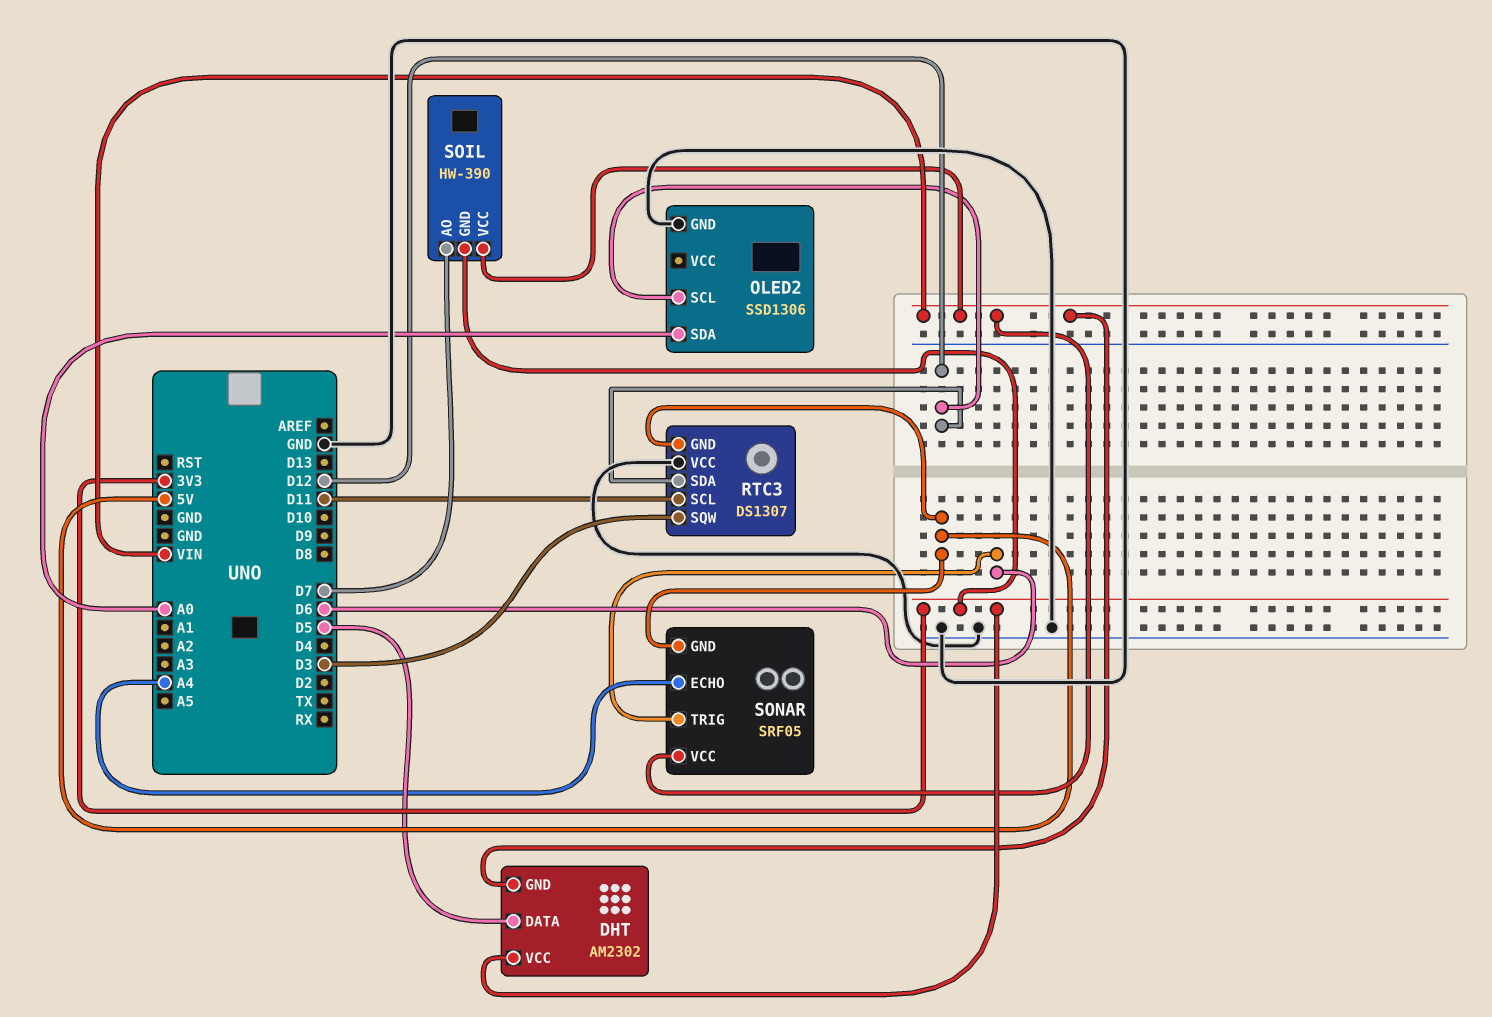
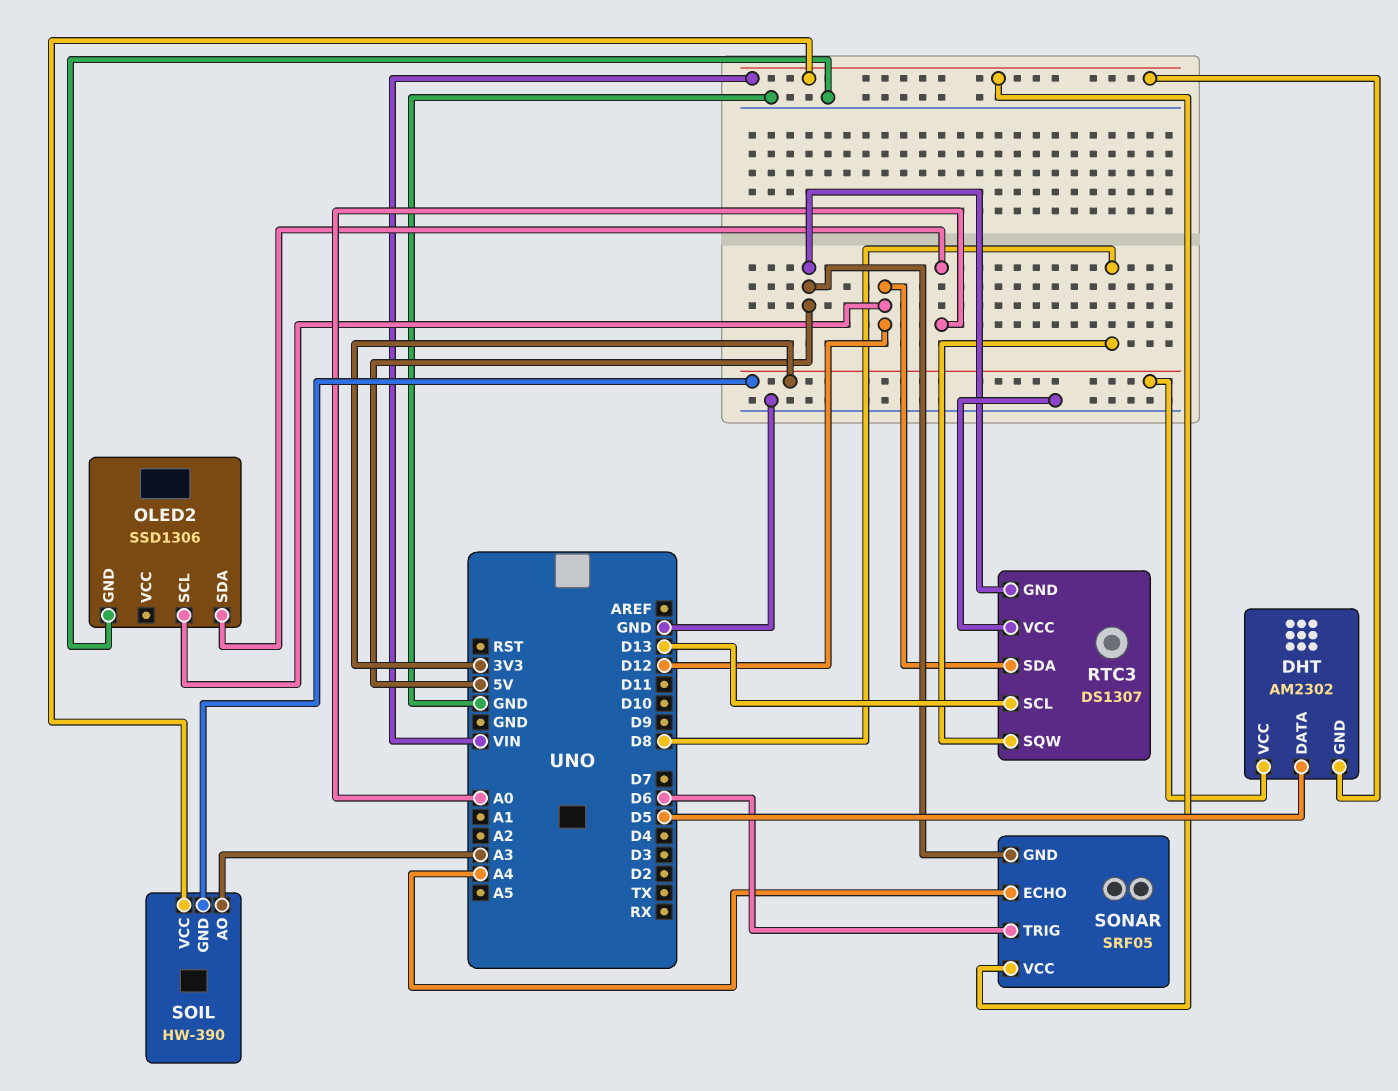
RTC3 pin SCL: D11 -> D13
RTC3 pin SQW: D3 -> D8
SOIL pin AO: D7 -> A3

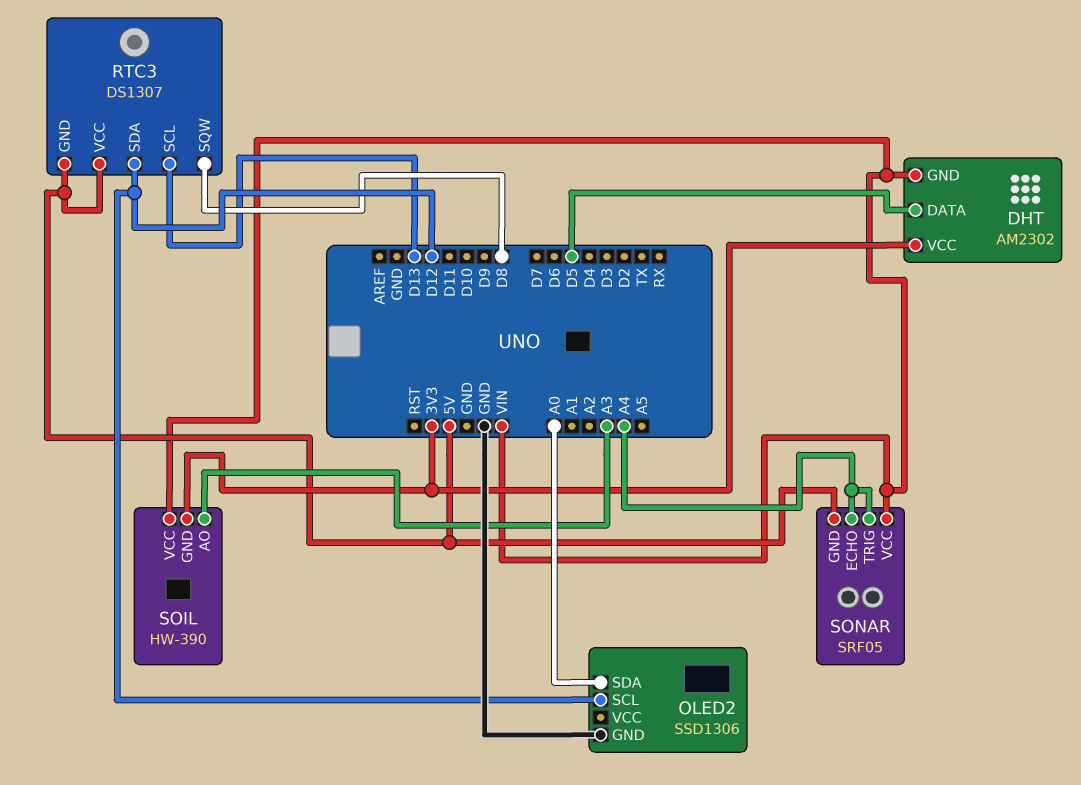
RTC3 pin VCC: GND -> 5V
SONAR pin TRIG: D6 -> A4

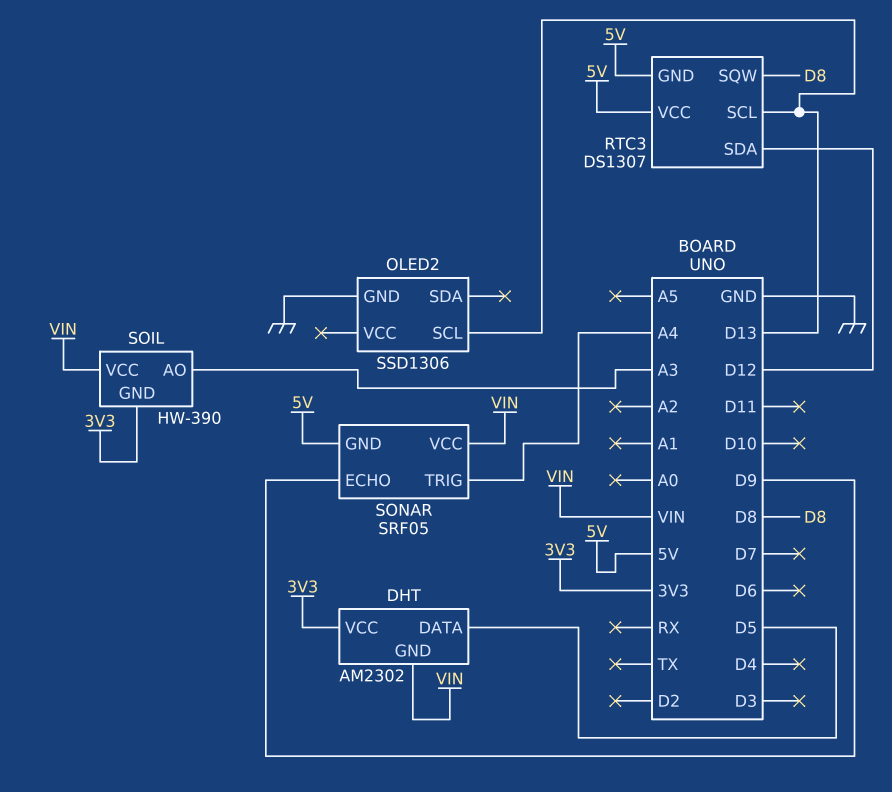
OLED2 pin SCL: D12 -> D13
OLED2 pin SDA: A0 -> none
SONAR pin ECHO: A4 -> D9

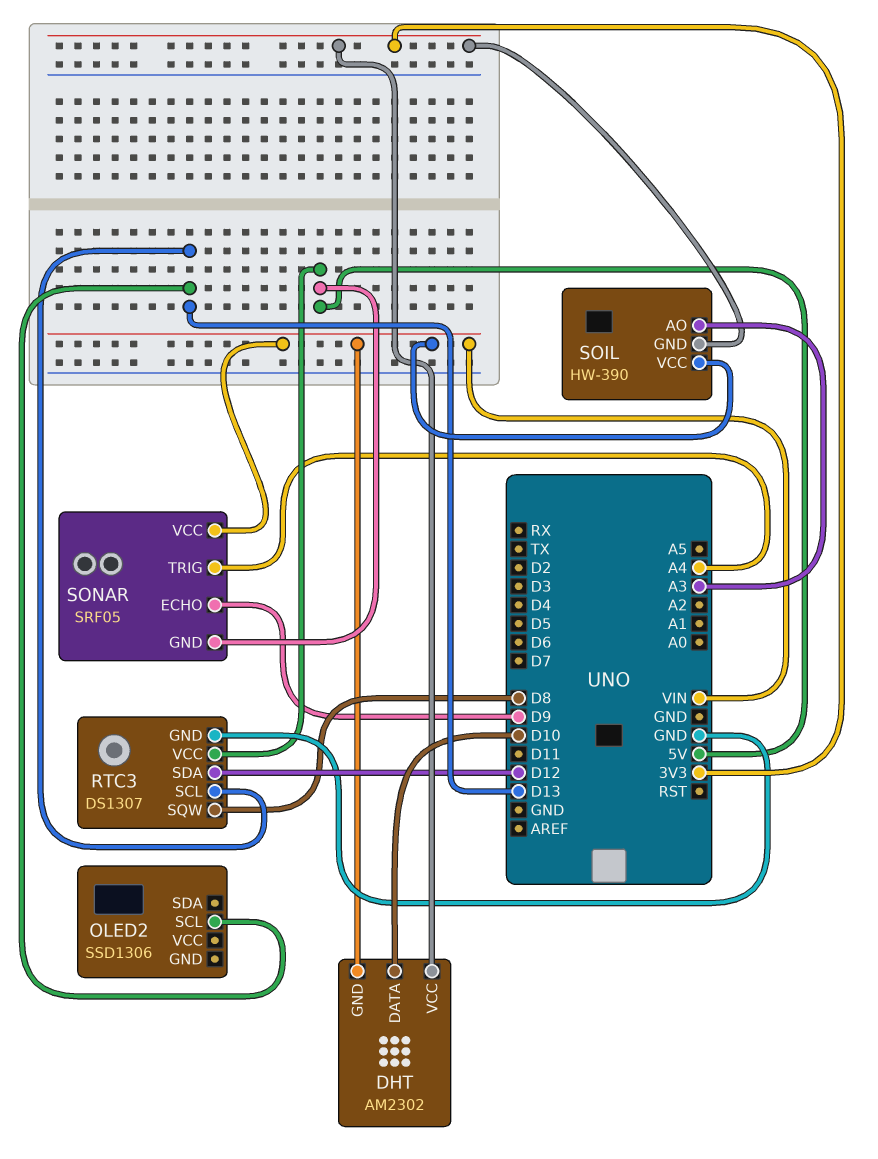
DHT pin DATA: D5 -> D10
OLED2 pin GND: GND -> none
RTC3 pin GND: 5V -> GND

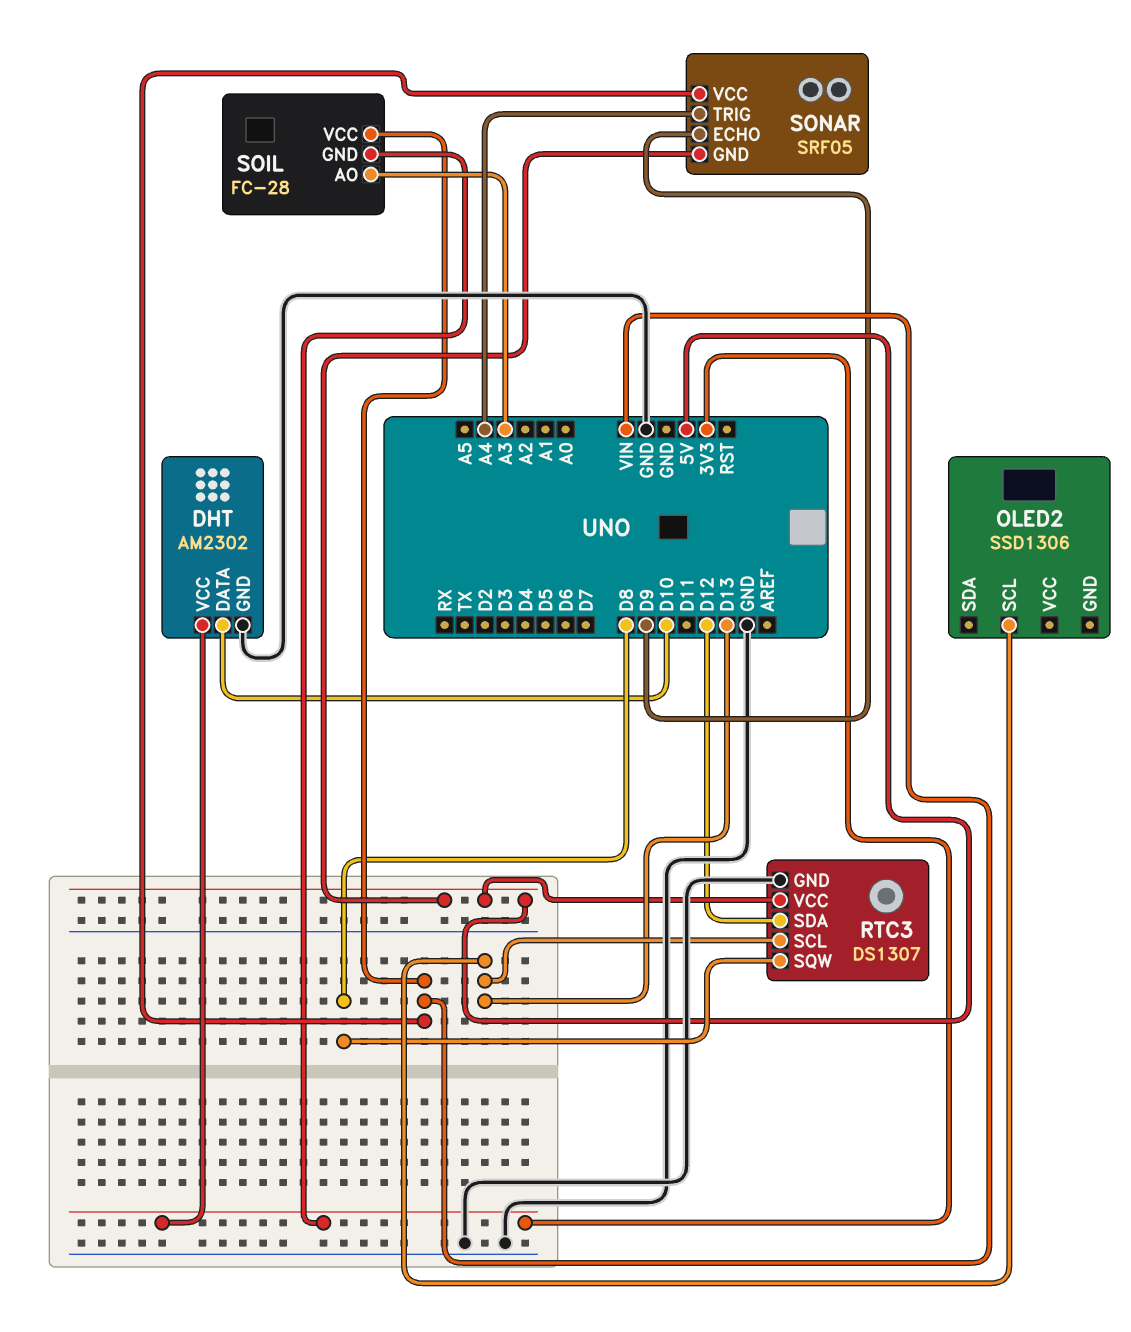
DHT pin GND: VIN -> GND
SOIL: HW-390 -> FC-28

